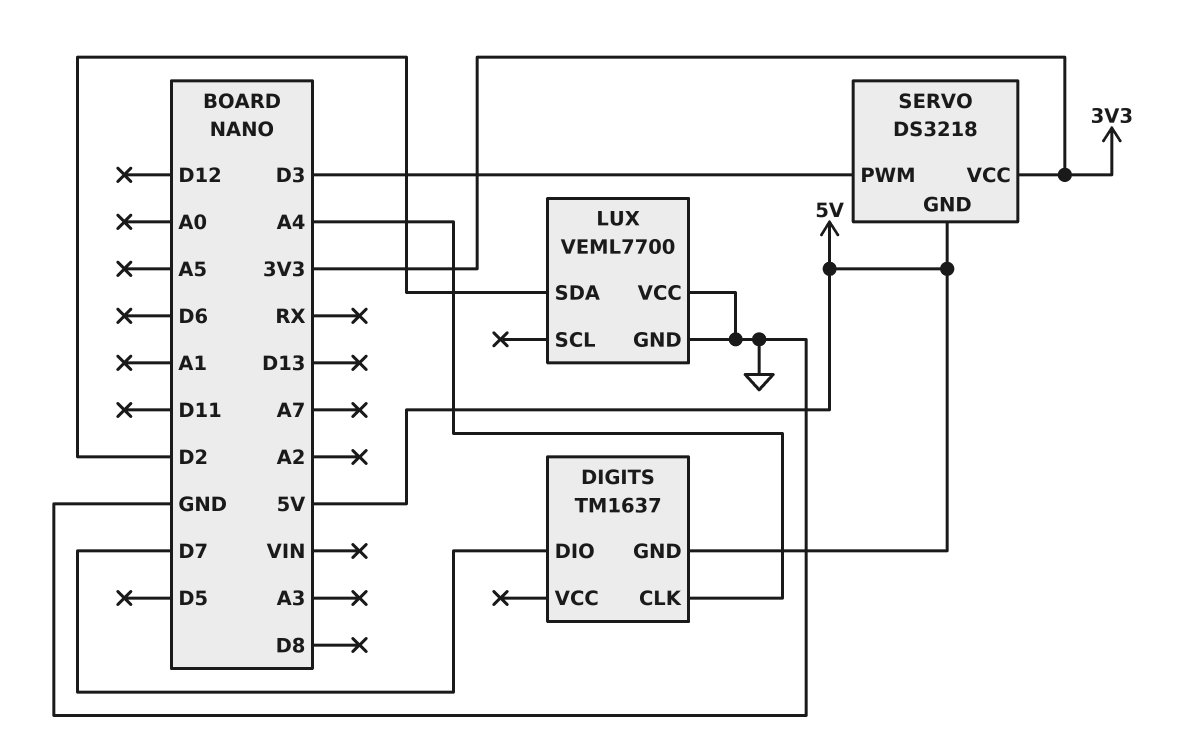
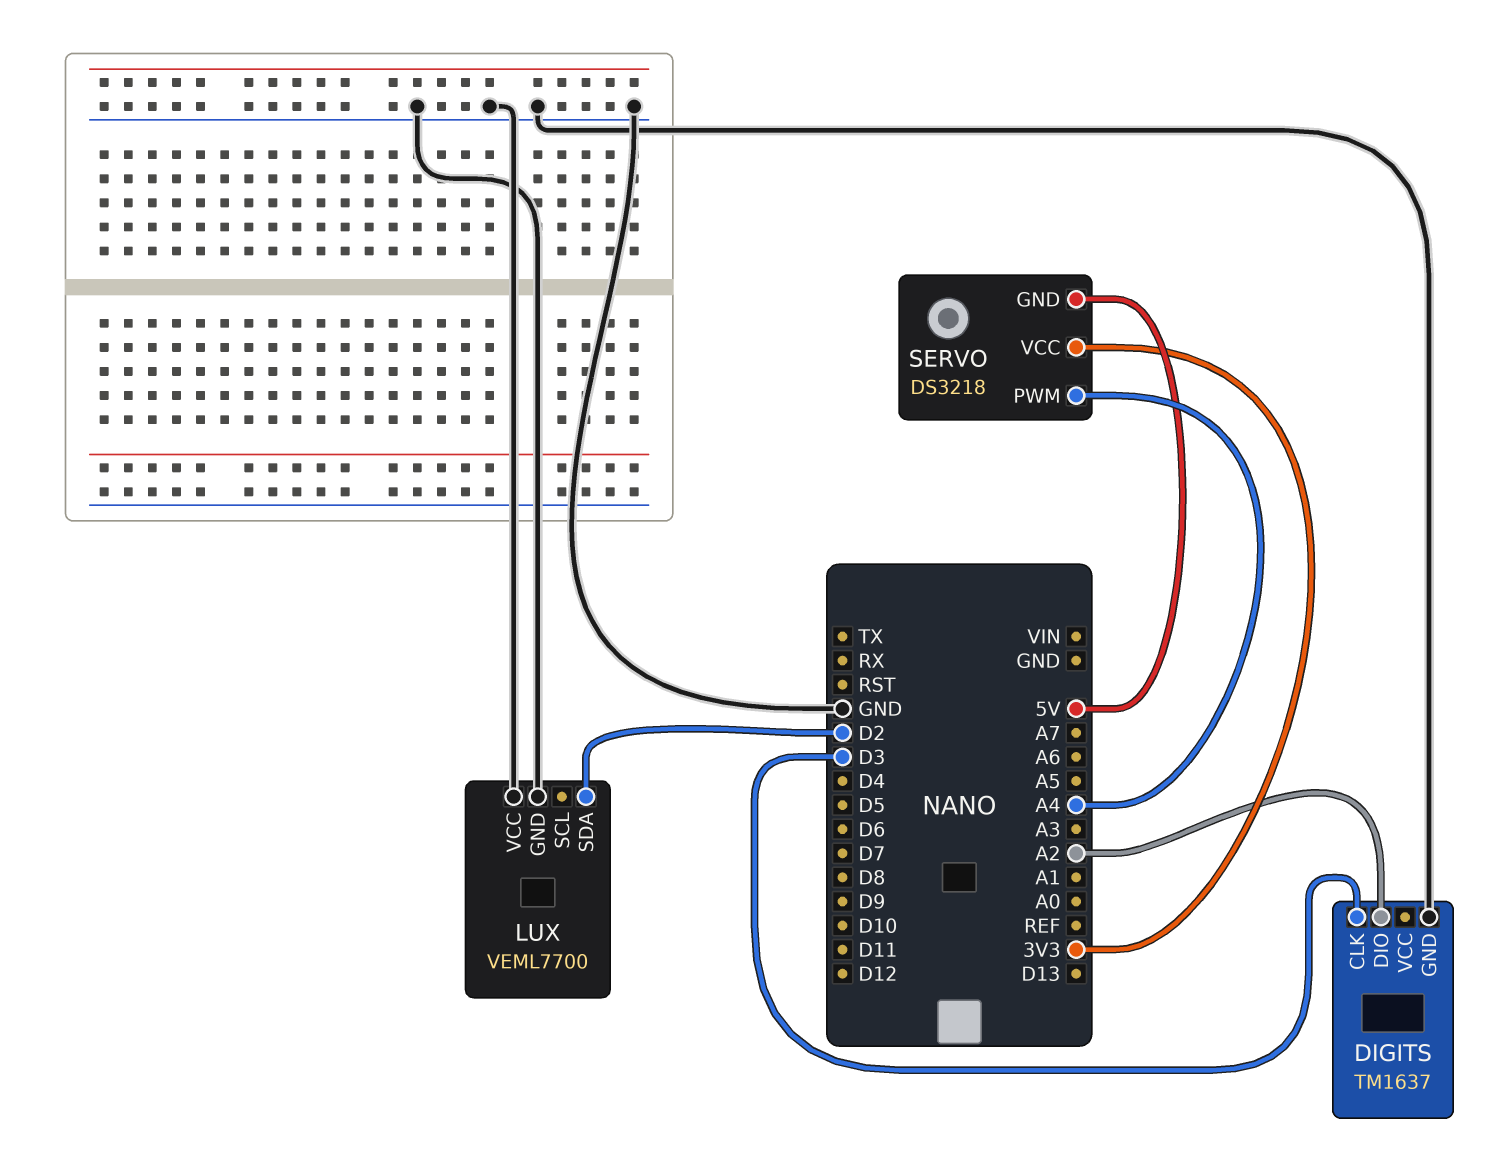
DIGITS pin CLK: A4 -> D3
DIGITS pin DIO: D7 -> A2
DIGITS pin GND: 5V -> GND
SERVO pin PWM: D3 -> A4

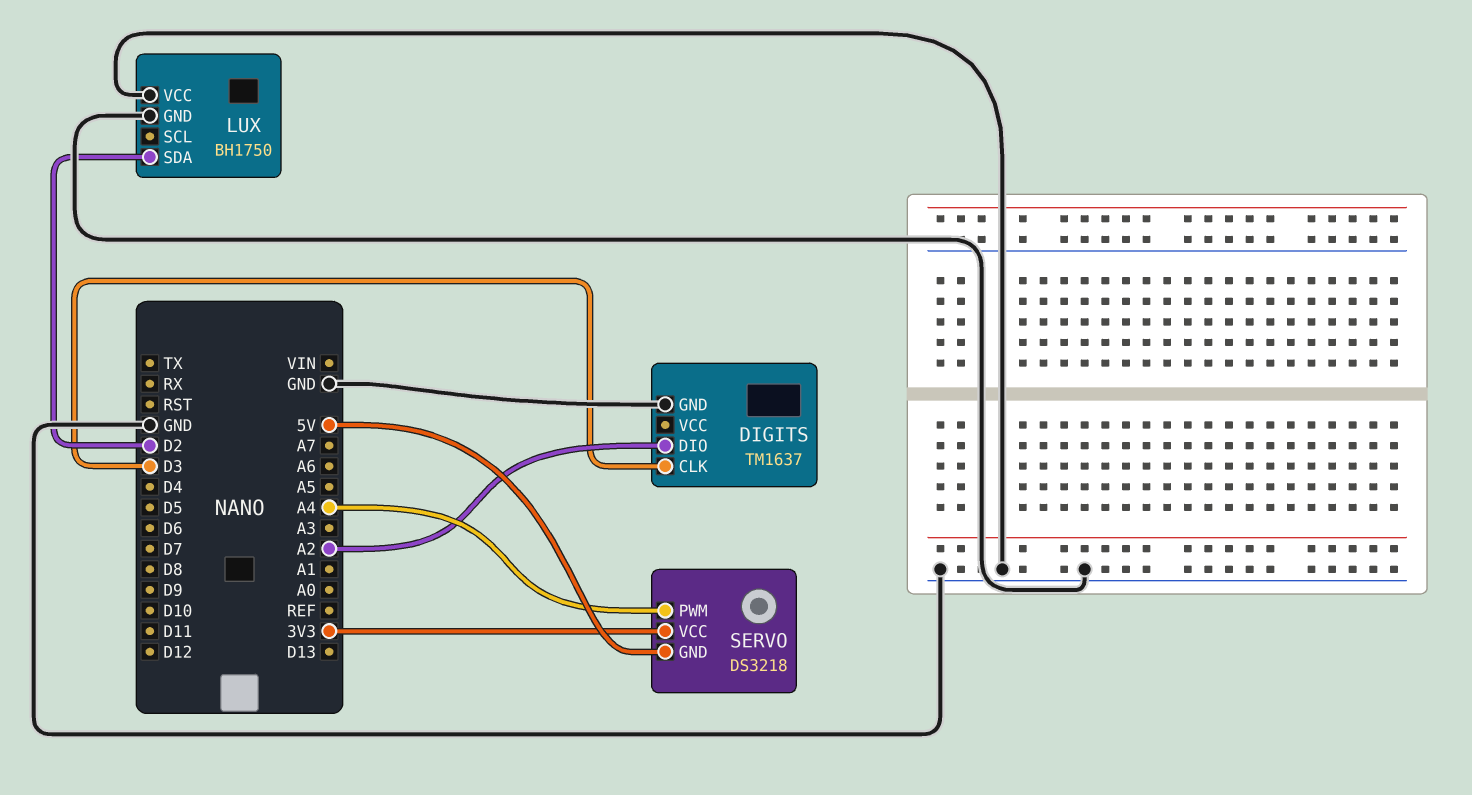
LUX: VEML7700 -> BH1750

